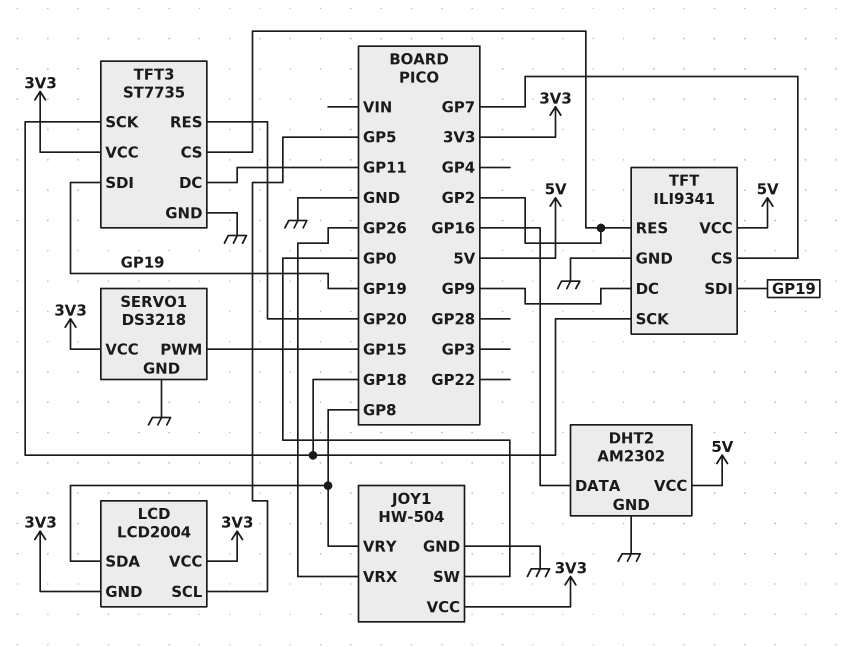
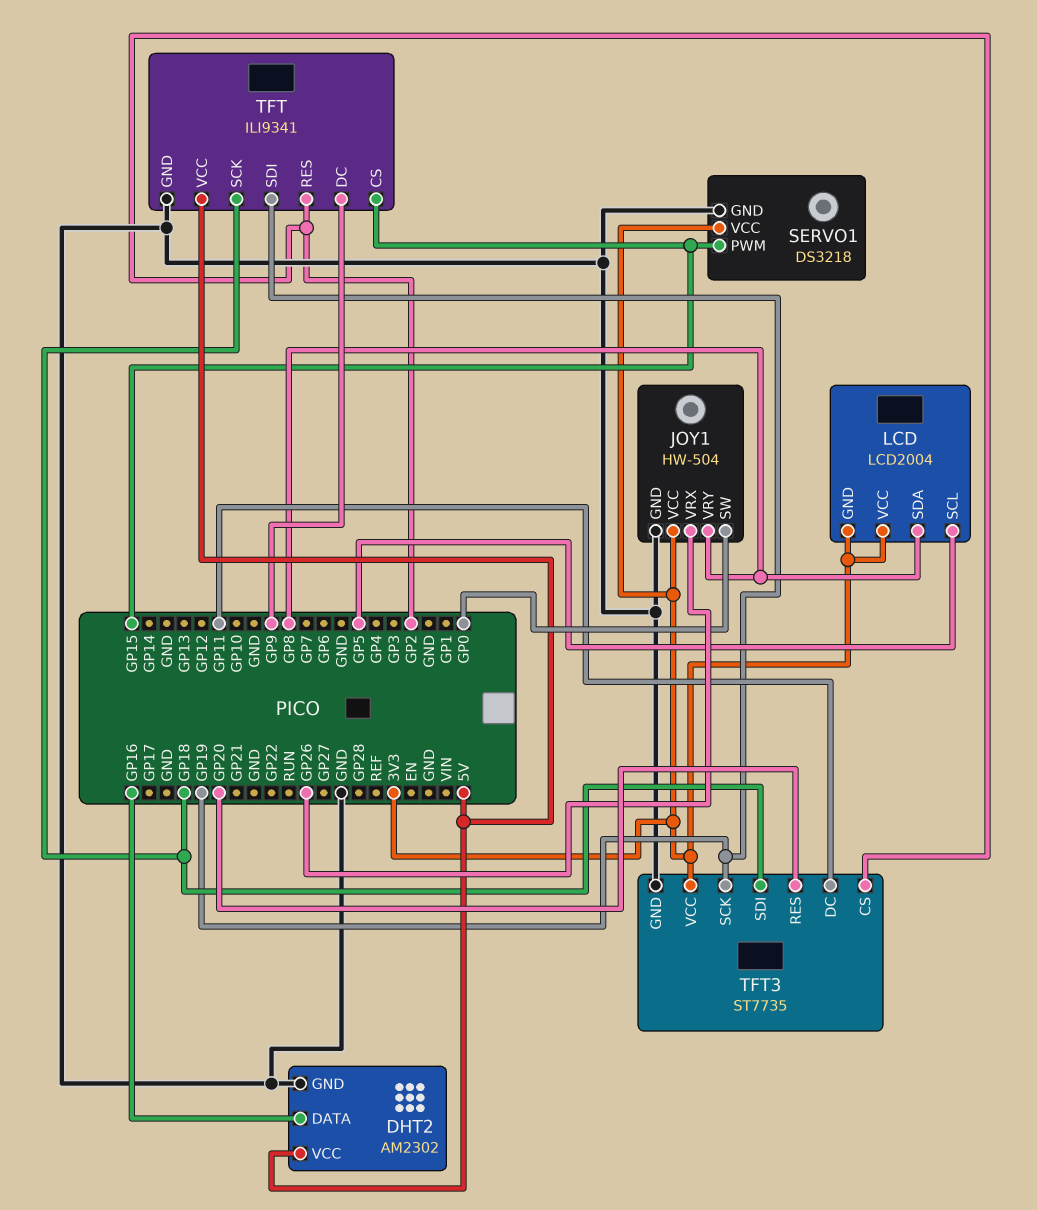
TFT pin CS: GP7 -> GP15
TFT3 pin SCK: GP18 -> GP19
TFT3 pin SDI: GP19 -> GP18

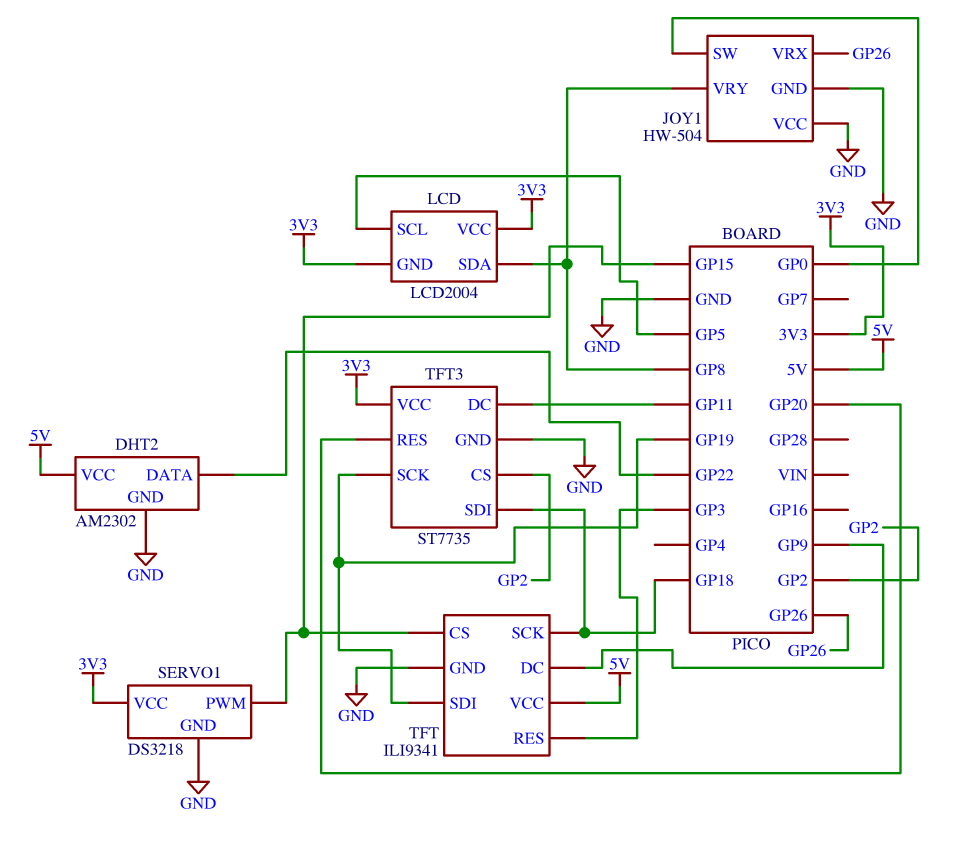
DHT2 pin DATA: GP16 -> GP22
JOY1 pin VCC: 3V3 -> GND
TFT pin RES: GP2 -> GP3

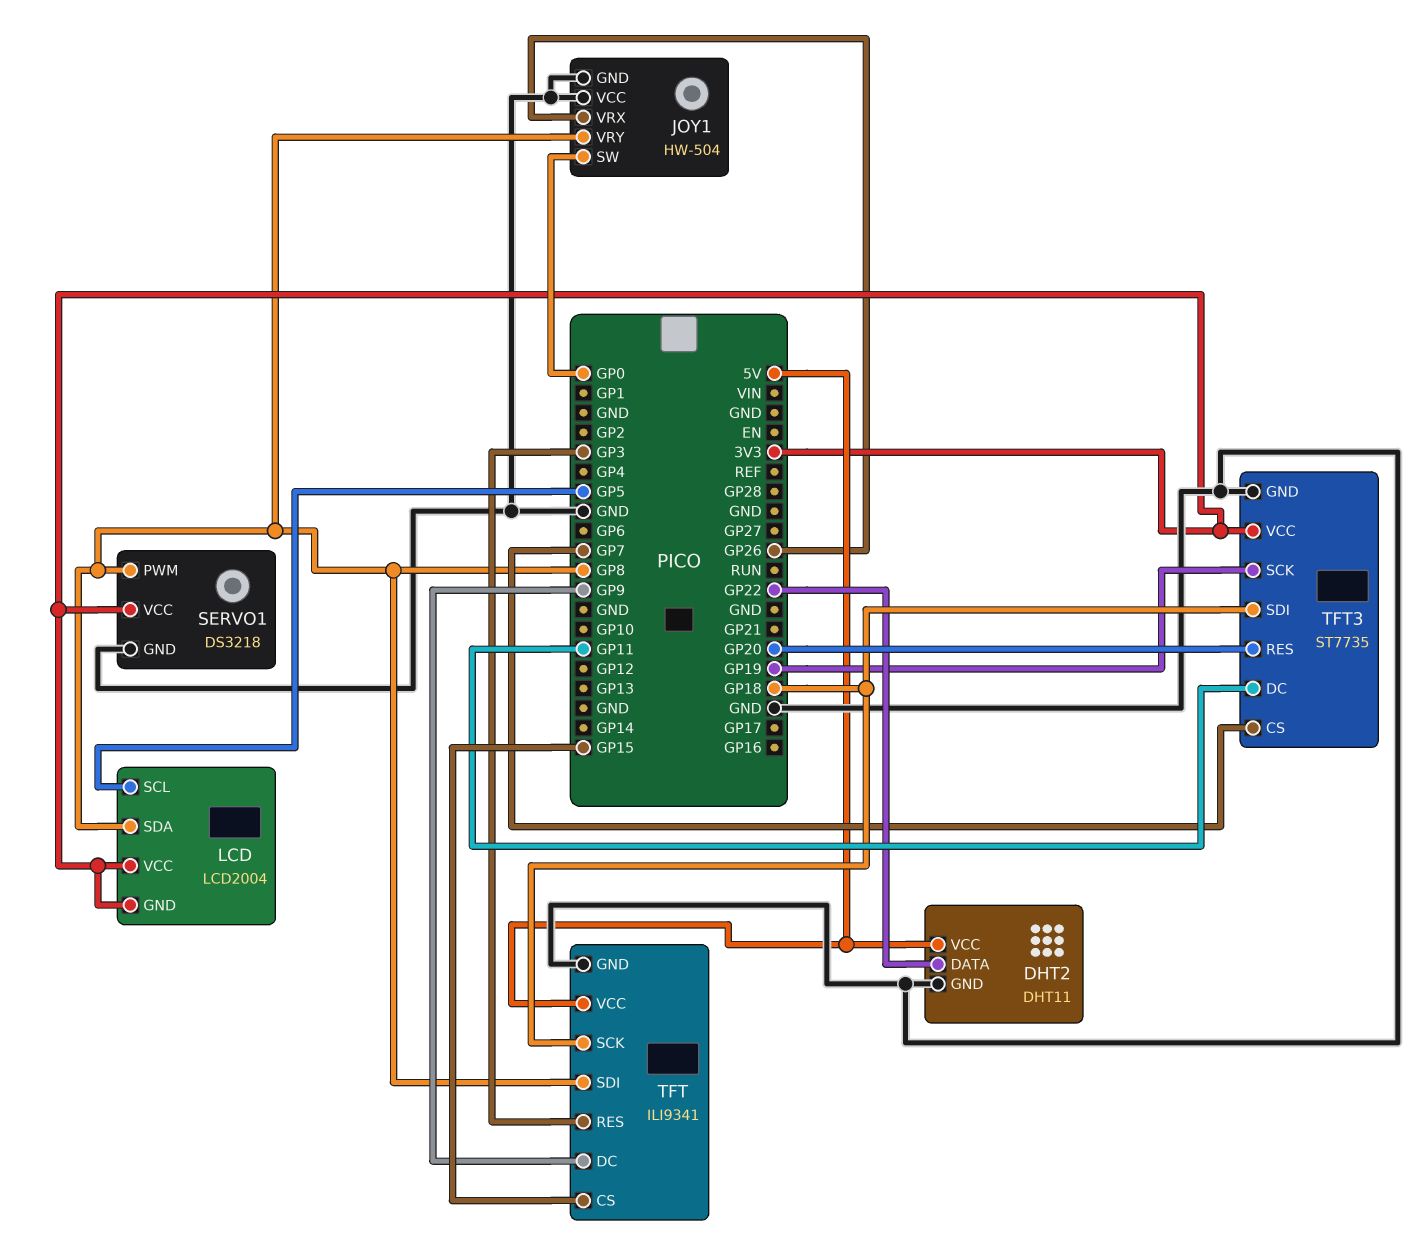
DHT2: AM2302 -> DHT11
SERVO1 pin PWM: GP15 -> GP8
TFT pin SDI: GP19 -> GP8
TFT3 pin CS: GP2 -> GP7

